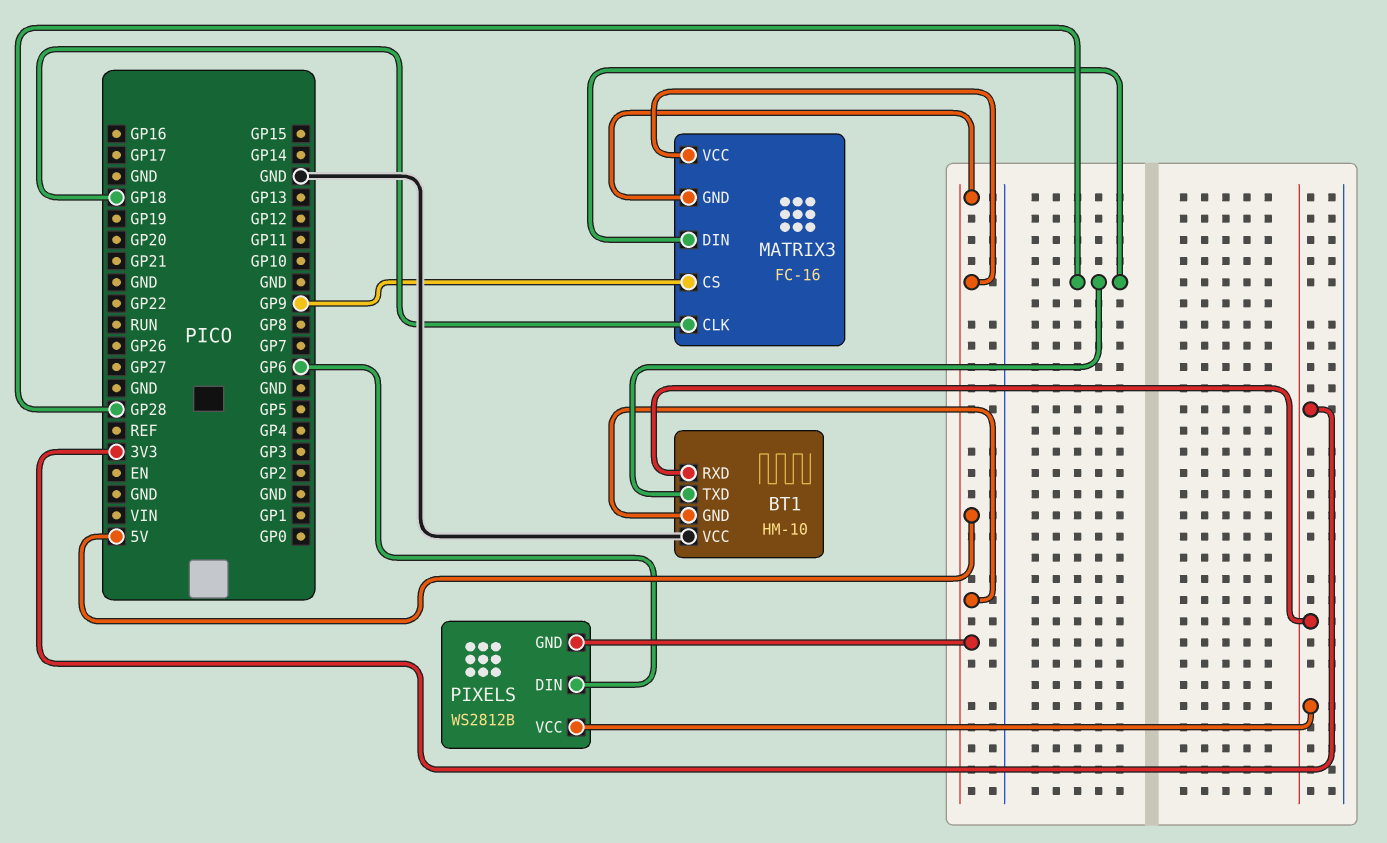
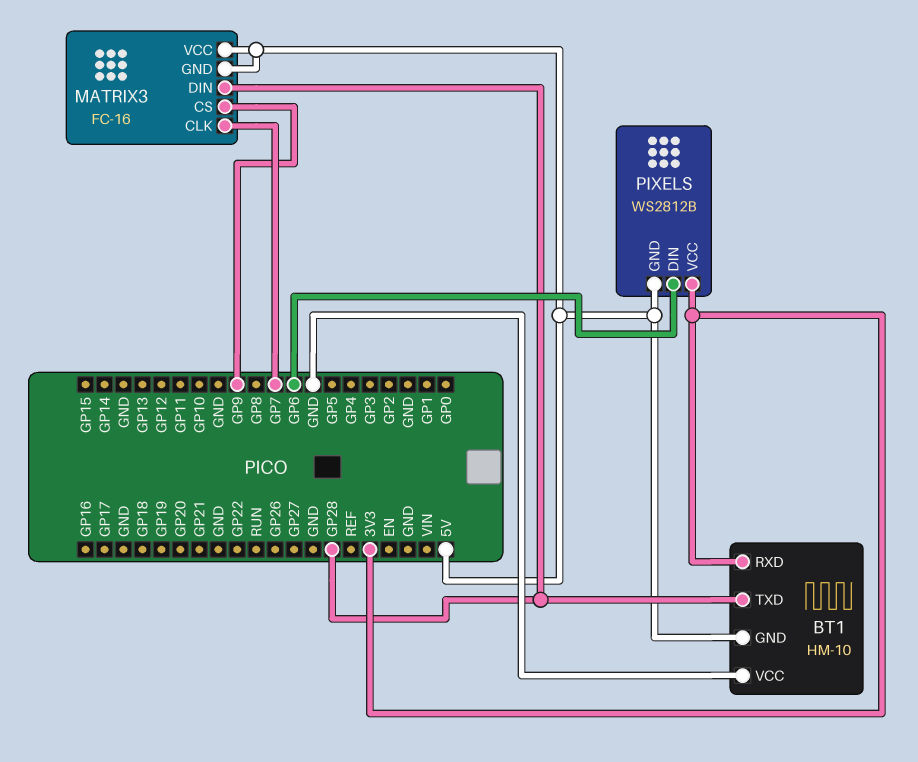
MATRIX3 pin CLK: GP18 -> GP7

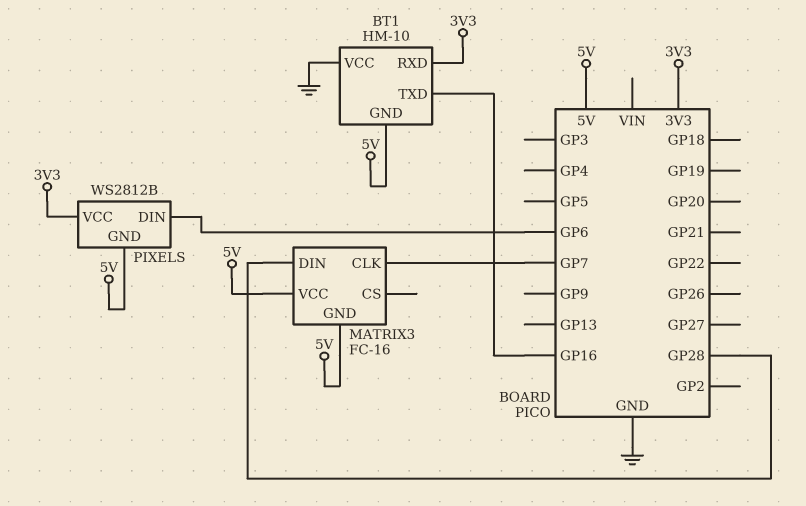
BT1 pin TXD: GP28 -> GP16
MATRIX3 pin CS: GP9 -> none

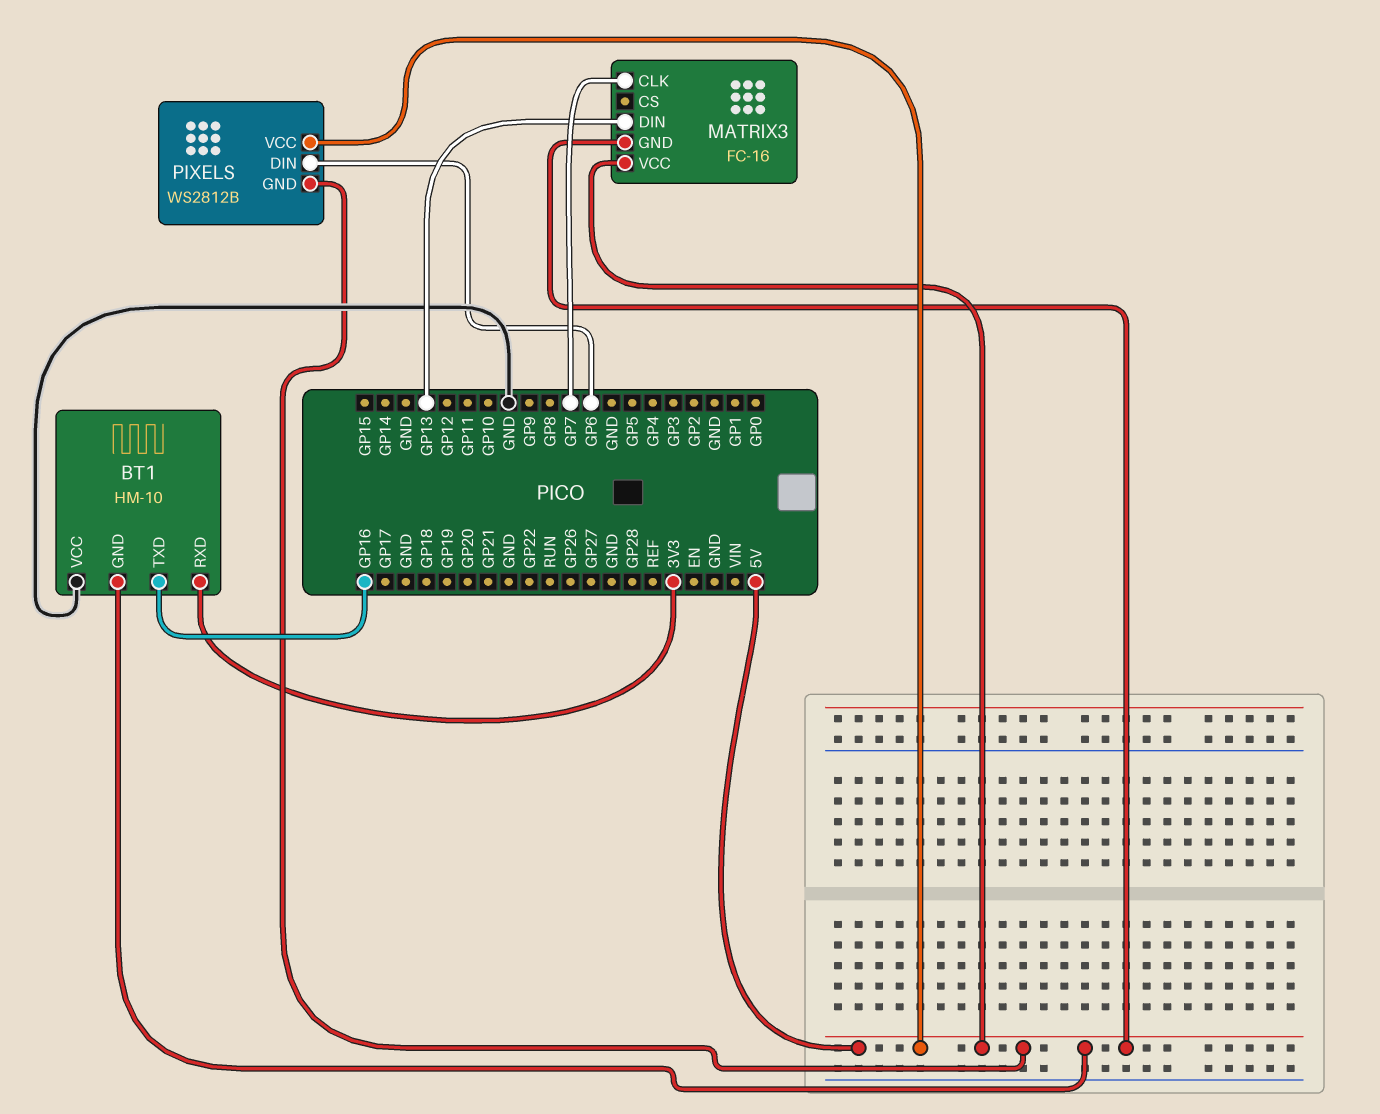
MATRIX3 pin DIN: GP28 -> GP13
PIXELS pin VCC: 3V3 -> 5V

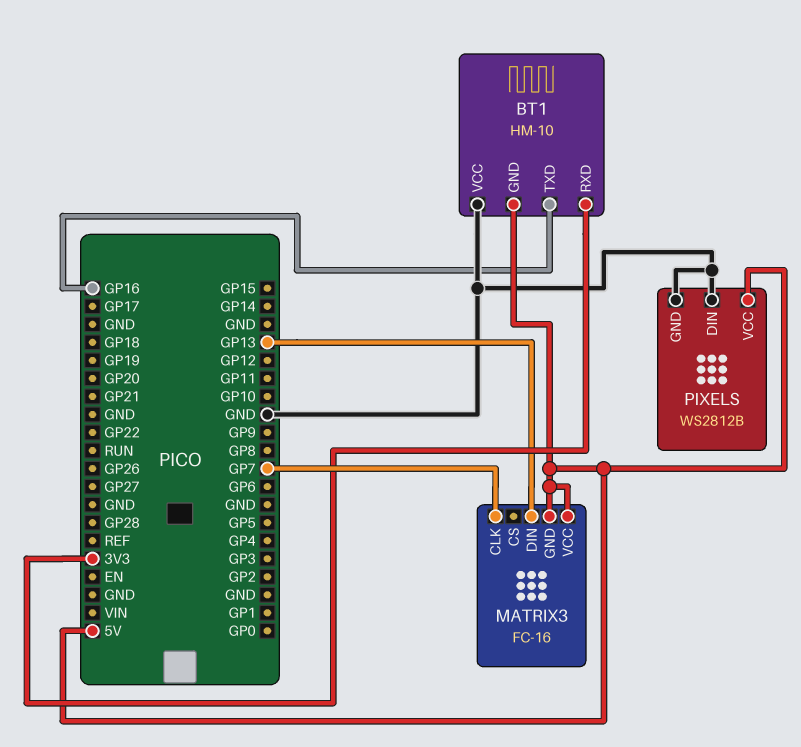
PIXELS pin DIN: GP6 -> GND
PIXELS pin GND: 5V -> GND

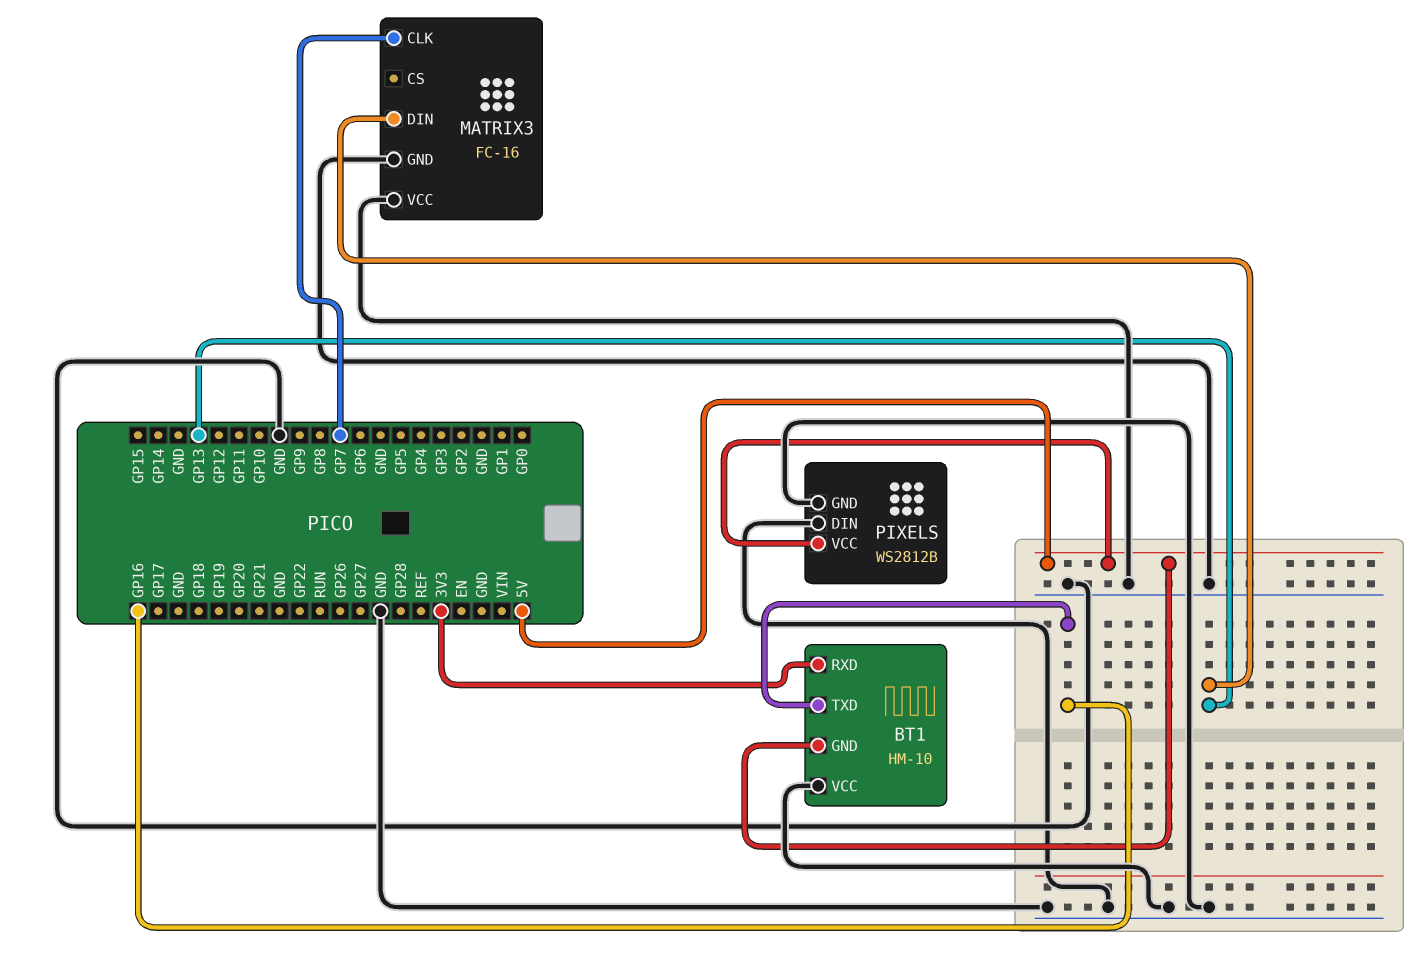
MATRIX3 pin GND: 5V -> GND
MATRIX3 pin VCC: 5V -> GND

